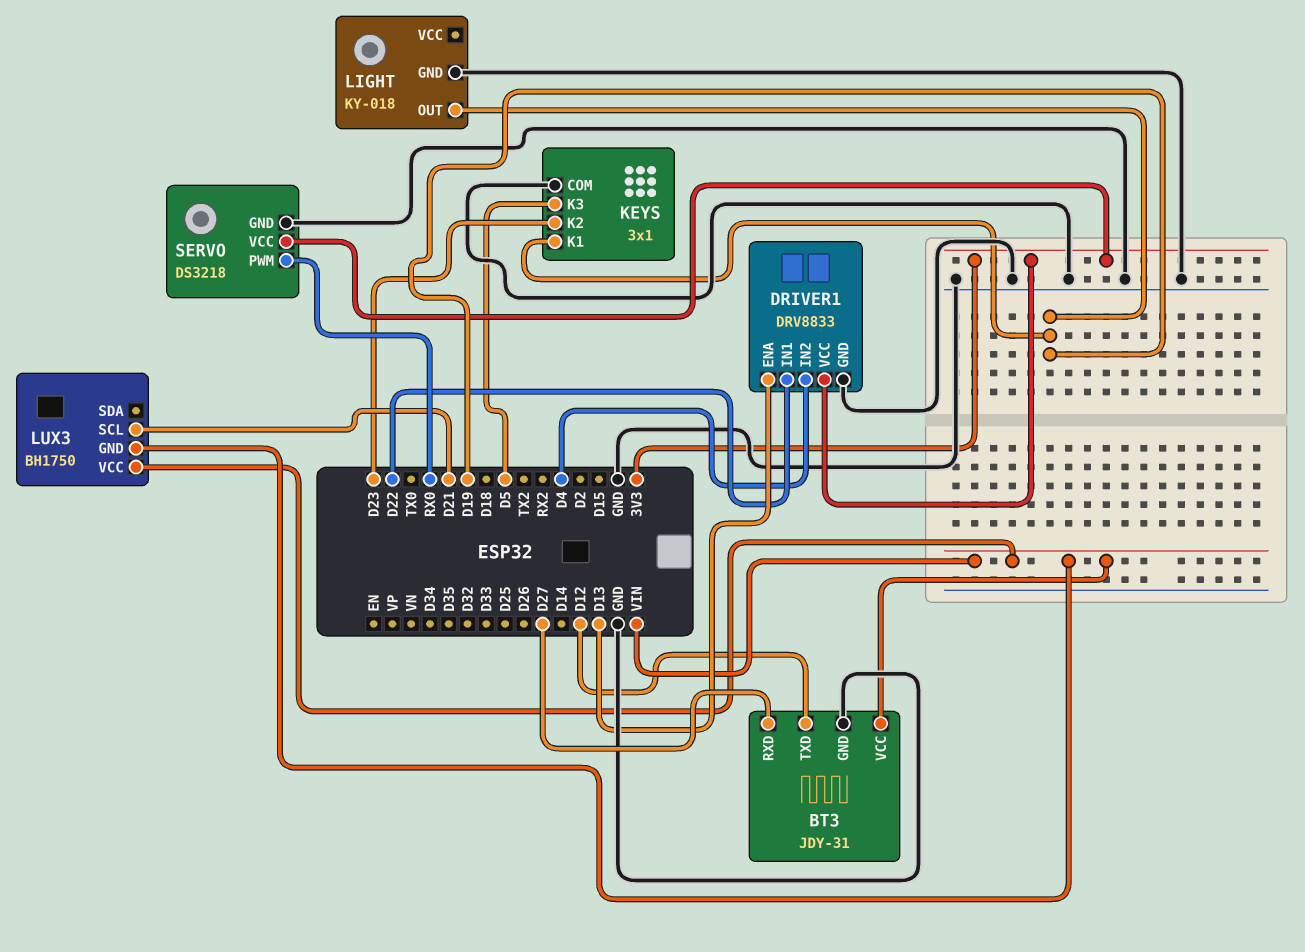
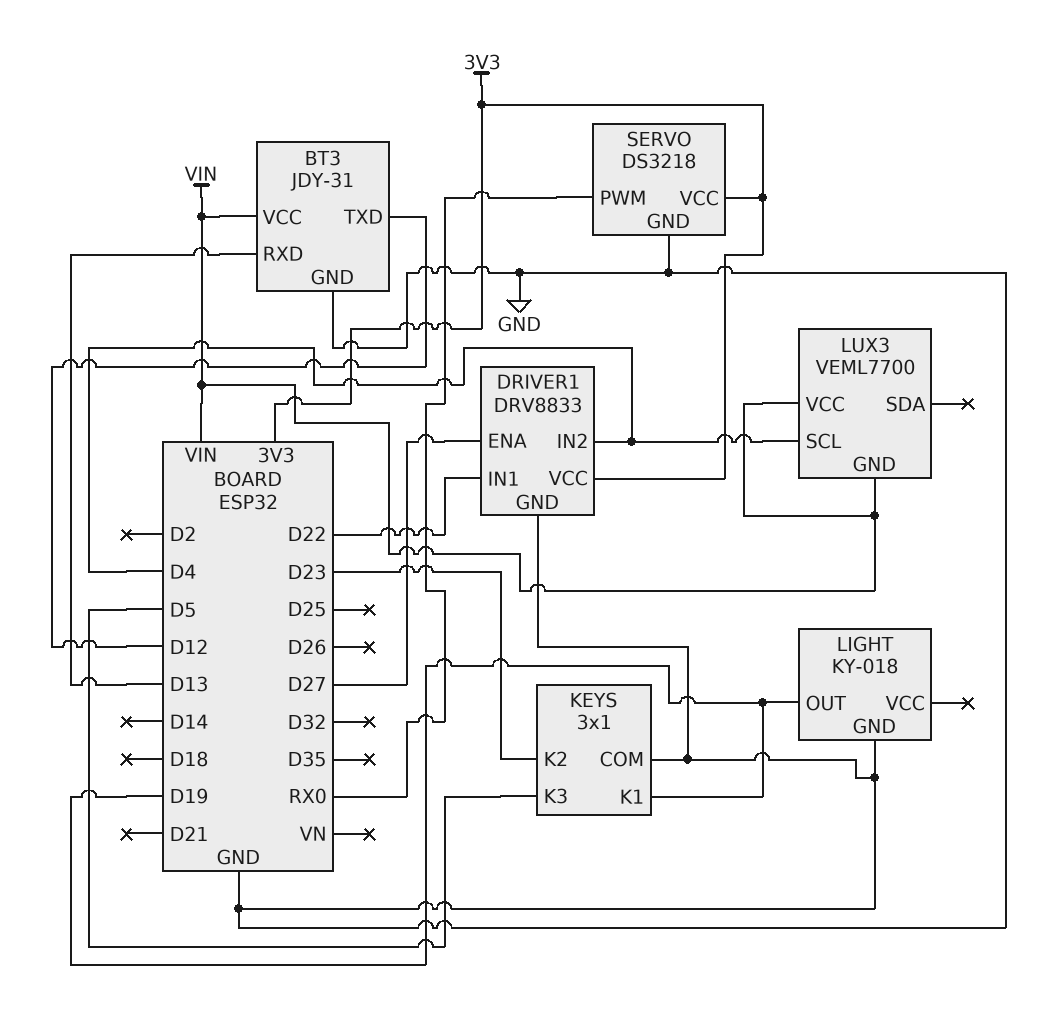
BT3 pin RXD: D27 -> D13
DRIVER1 pin ENA: D13 -> D27
LUX3: BH1750 -> VEML7700
LUX3 pin SCL: D21 -> D4

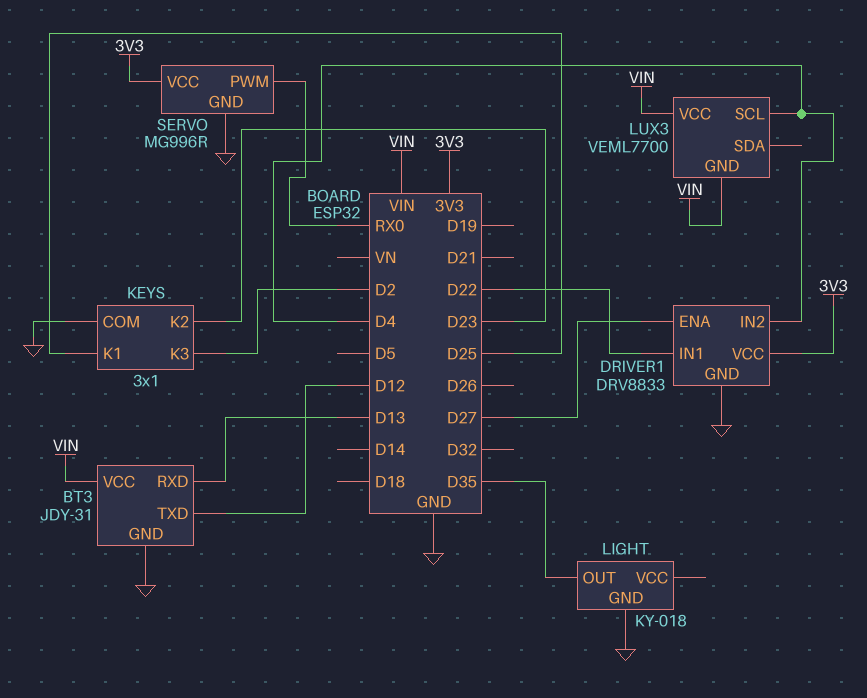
KEYS pin K1: D19 -> D25
KEYS pin K3: D5 -> D2
LIGHT pin OUT: D19 -> D35
SERVO: DS3218 -> MG996R

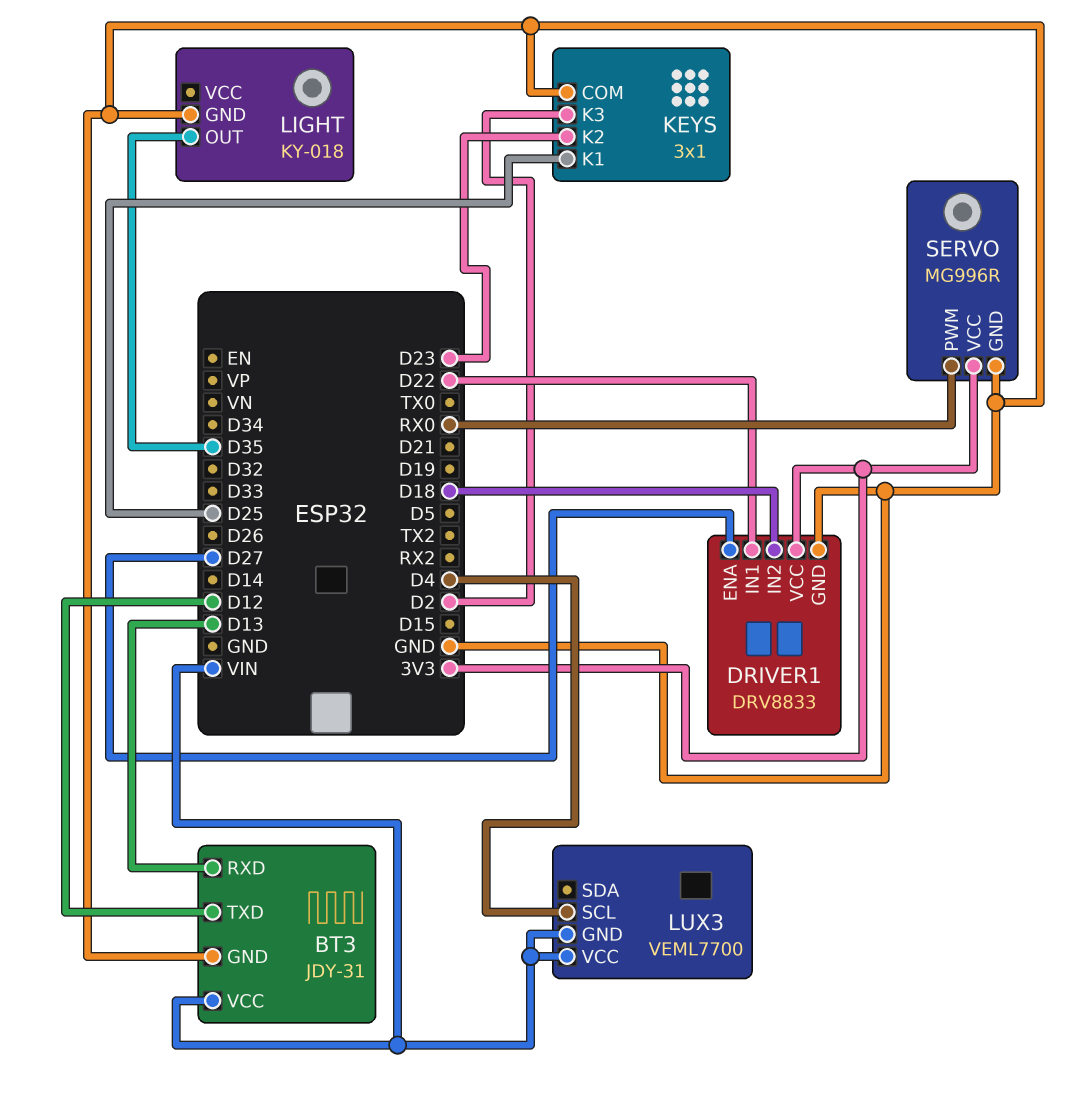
DRIVER1 pin IN2: D4 -> D18

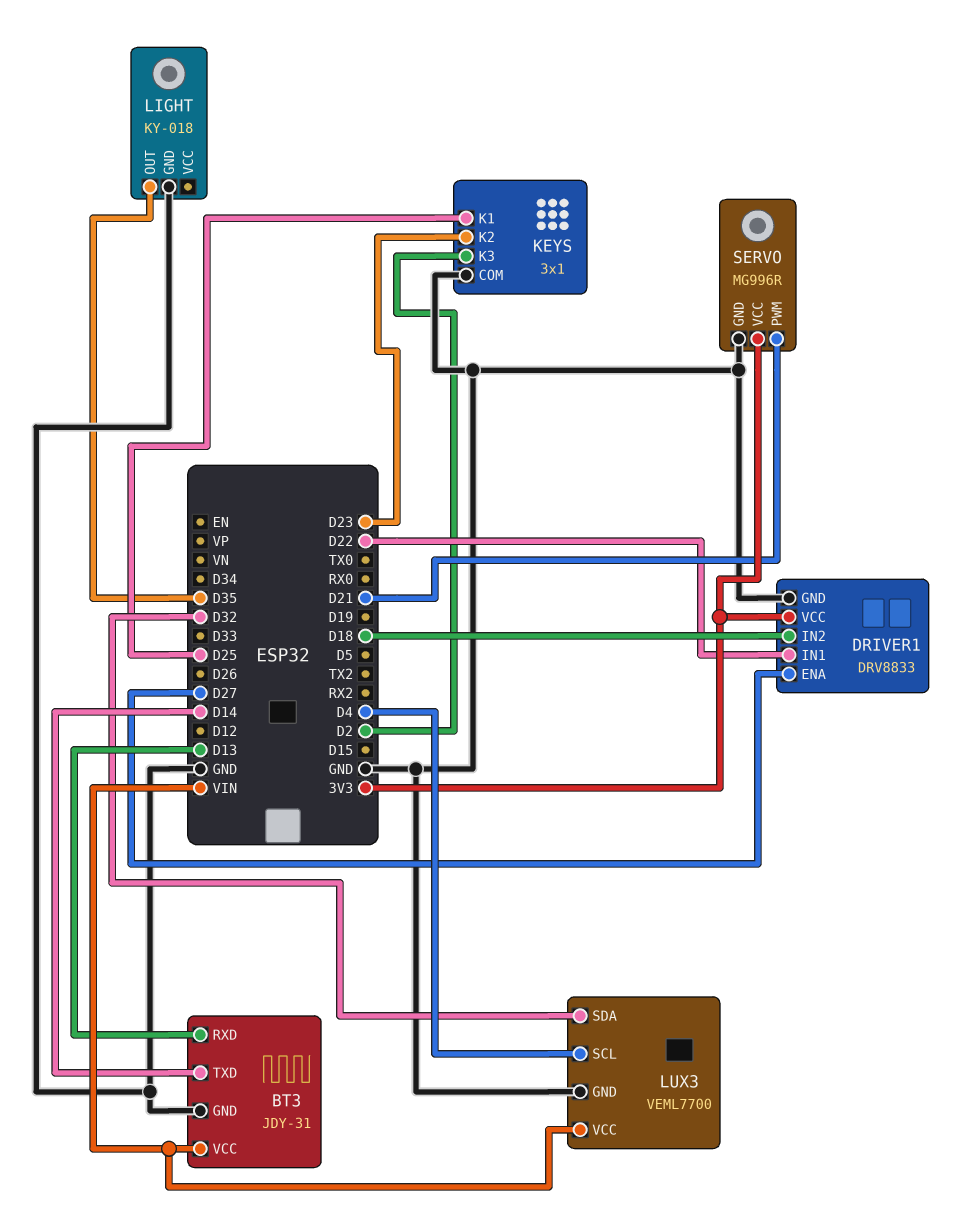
BT3 pin TXD: D12 -> D14
LUX3 pin GND: VIN -> GND
LUX3 pin SDA: none -> D32
SERVO pin PWM: RX0 -> D21

